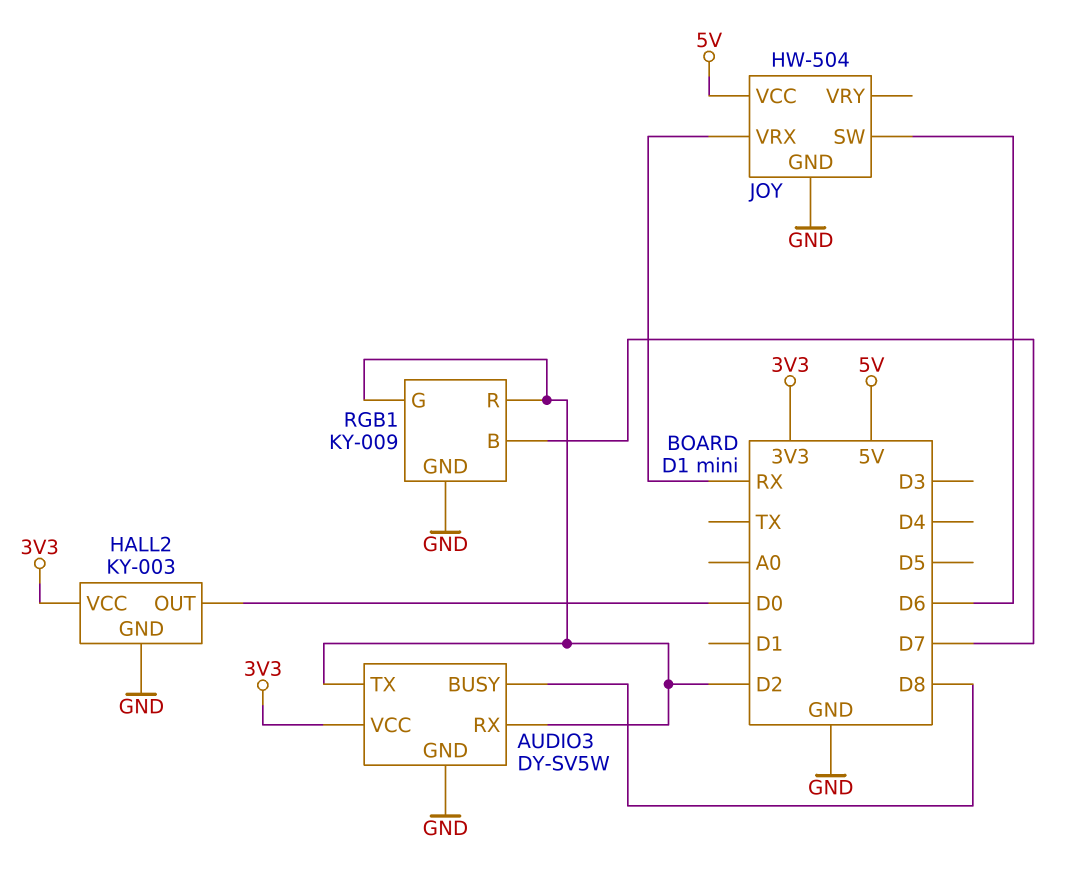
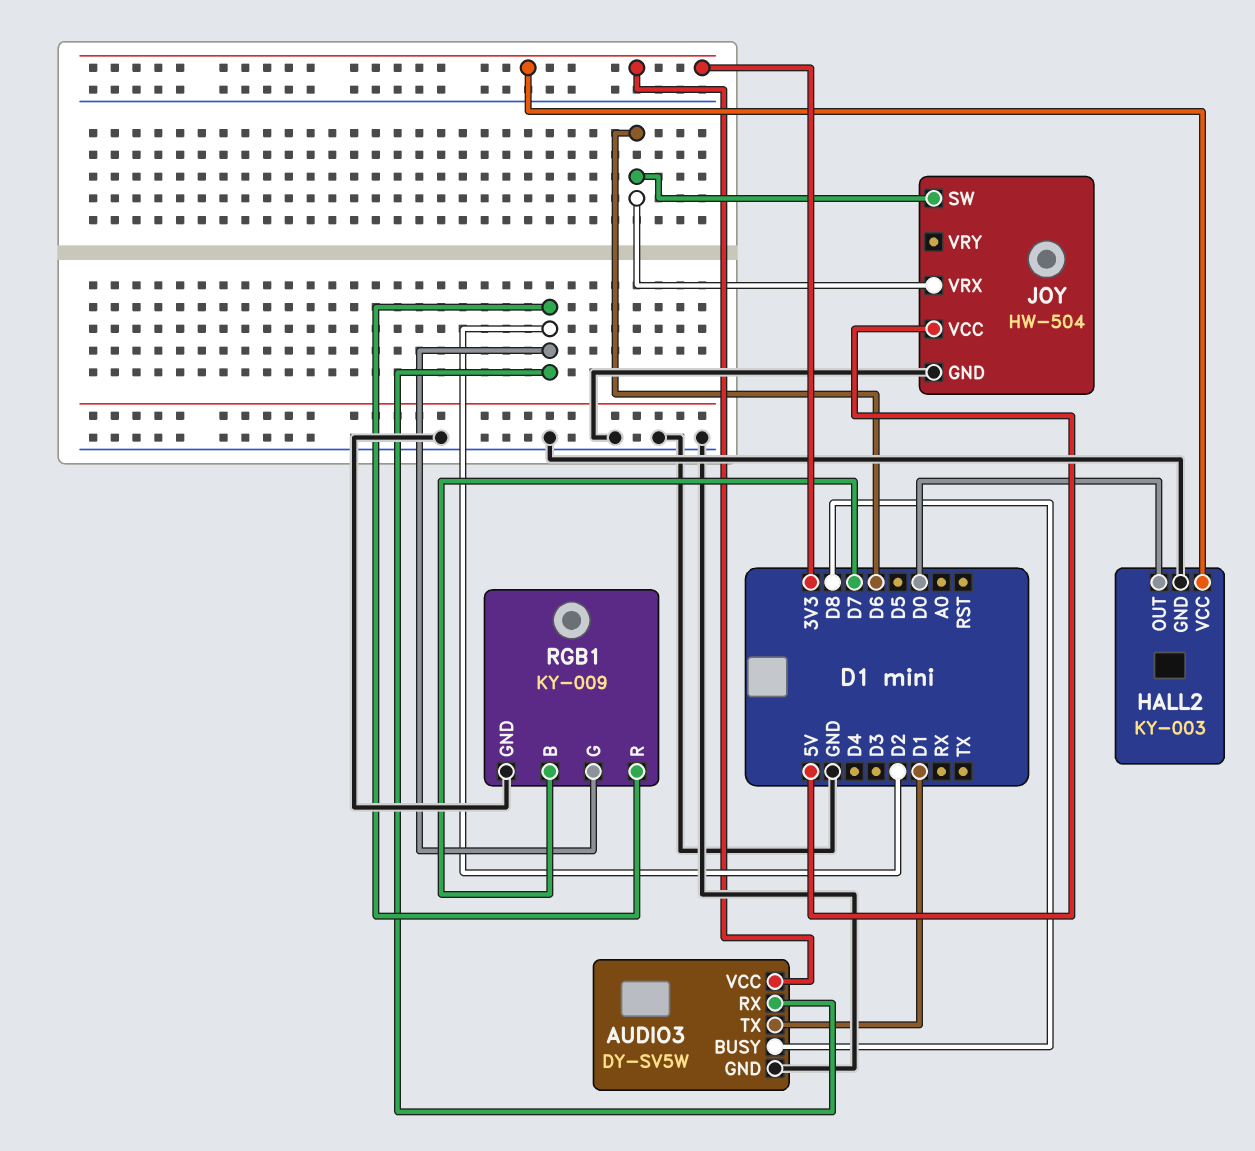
AUDIO3 pin TX: D2 -> D1
JOY pin VRX: RX -> D6

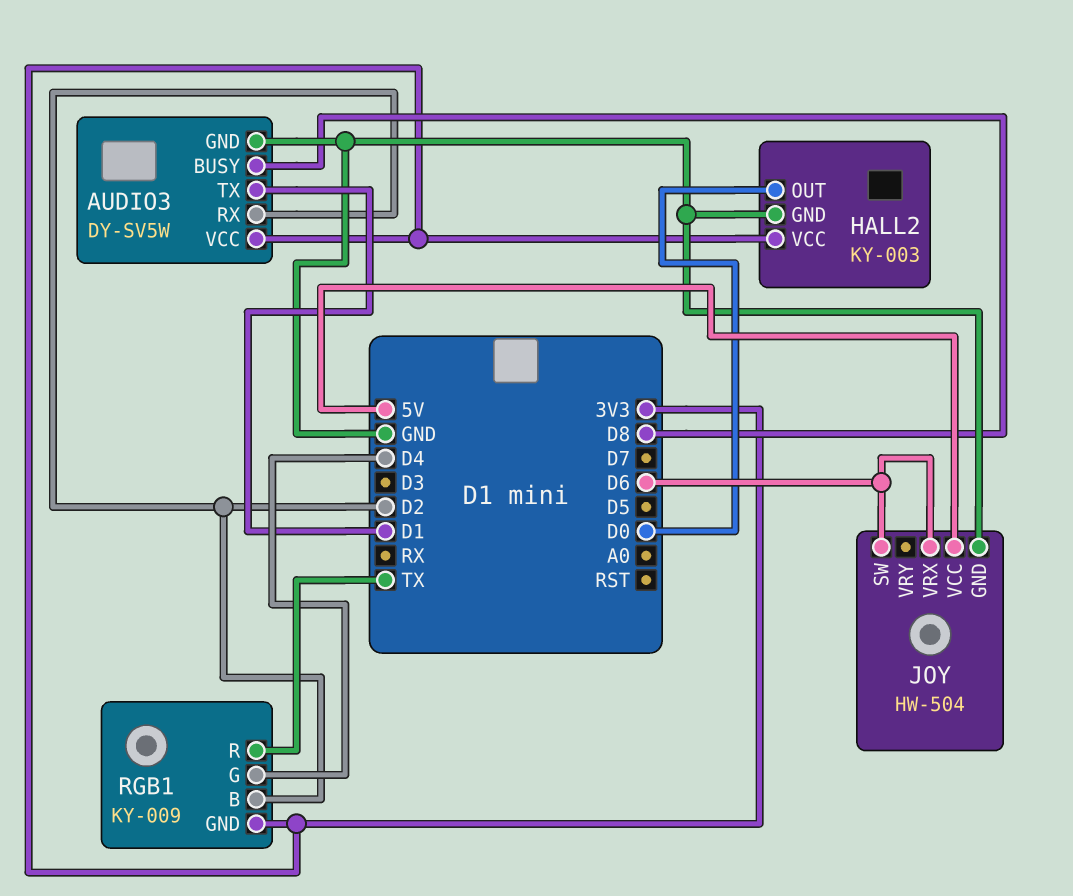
RGB1 pin B: D7 -> D2
RGB1 pin G: D2 -> D4
RGB1 pin GND: GND -> 3V3
RGB1 pin R: D2 -> TX

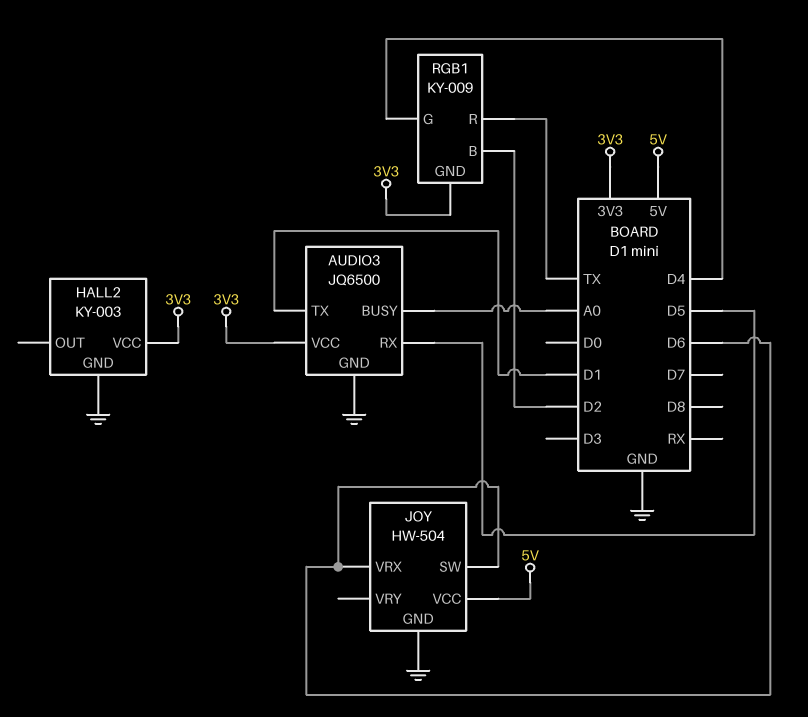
AUDIO3: DY-SV5W -> JQ6500
AUDIO3 pin BUSY: D8 -> A0
AUDIO3 pin RX: D2 -> D5
HALL2 pin OUT: D0 -> none

